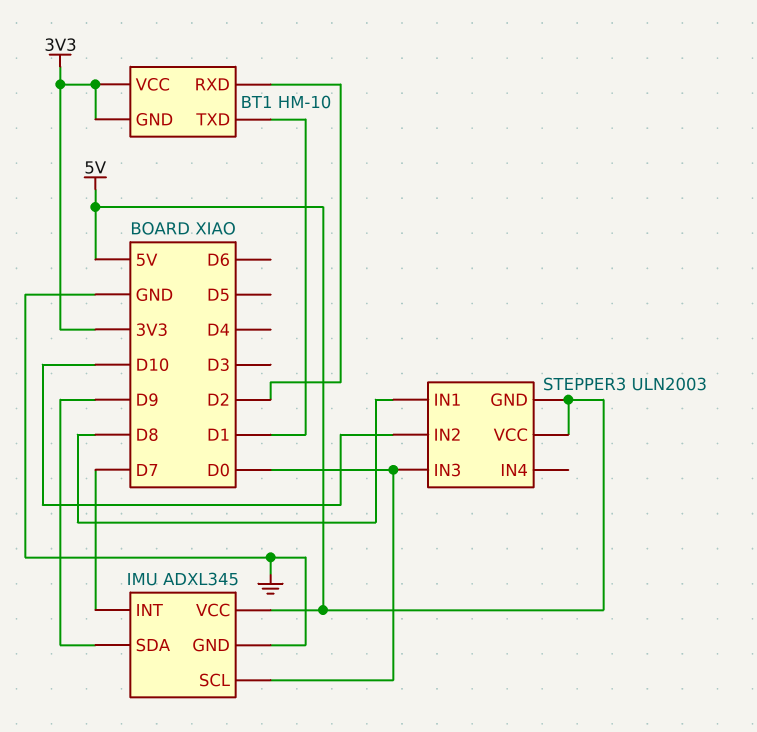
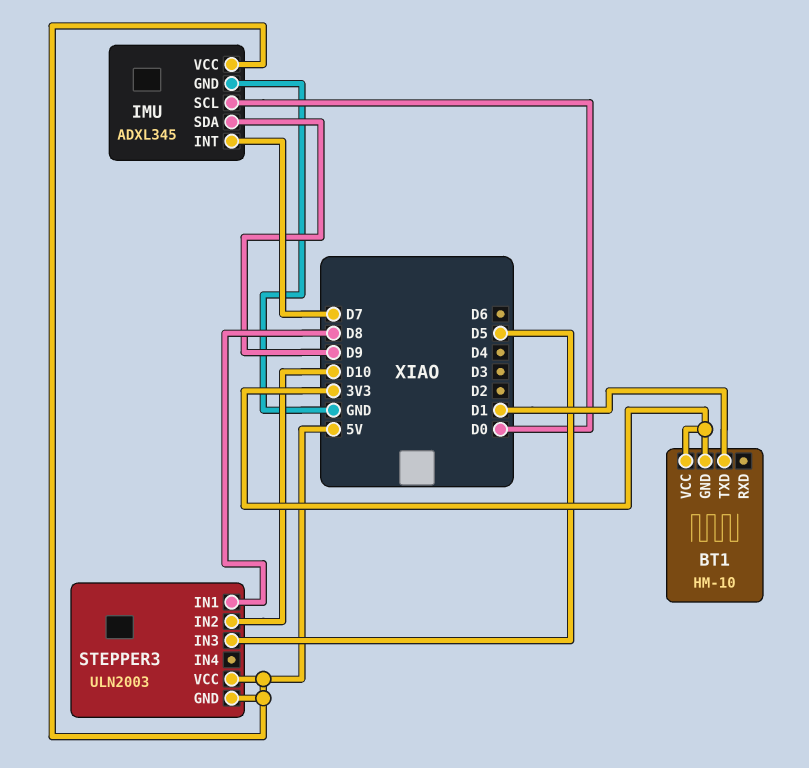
BT1 pin RXD: D2 -> none
STEPPER3 pin IN3: D0 -> D5

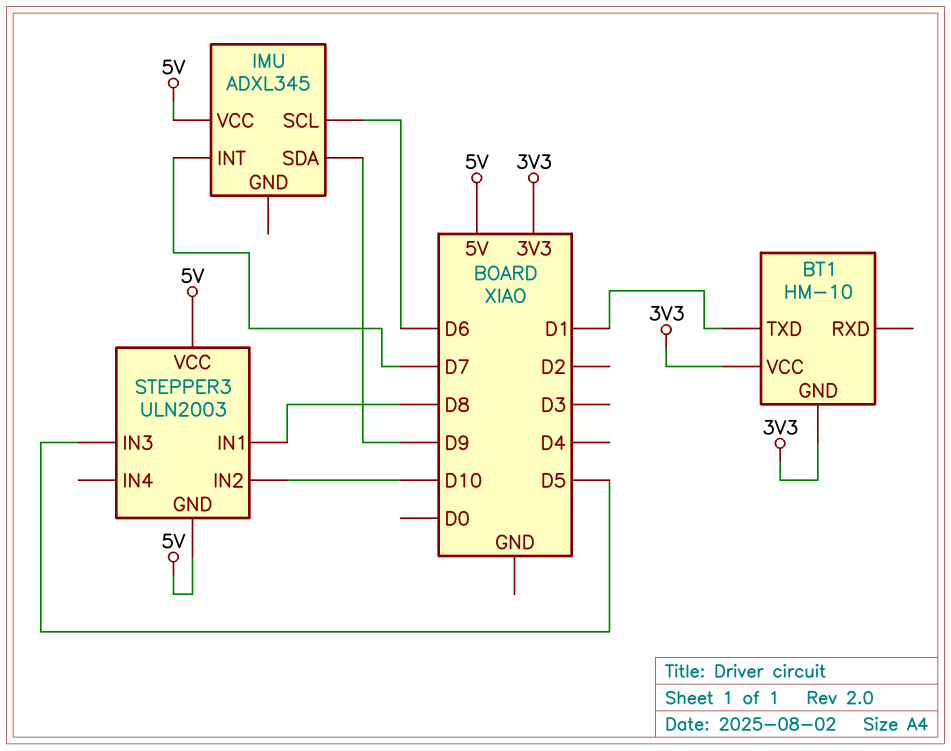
IMU pin GND: GND -> none
IMU pin SCL: D0 -> D6

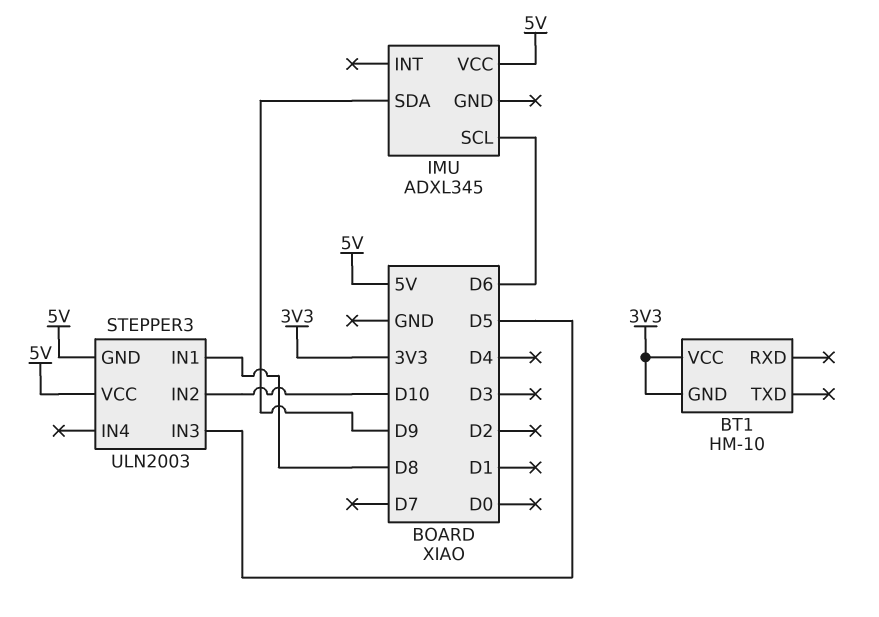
BT1 pin TXD: D1 -> none
IMU pin INT: D7 -> none

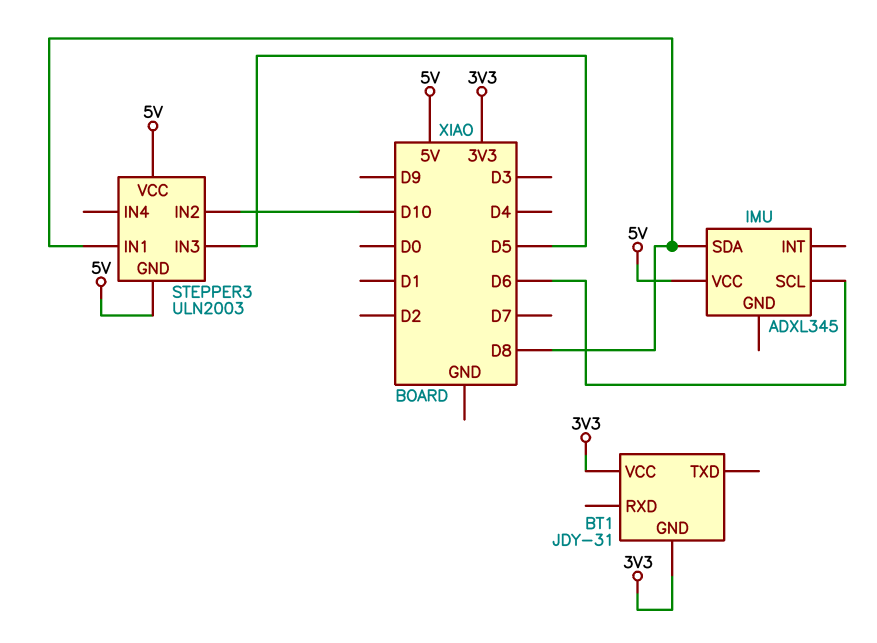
BT1: HM-10 -> JDY-31
IMU pin SDA: D9 -> D8

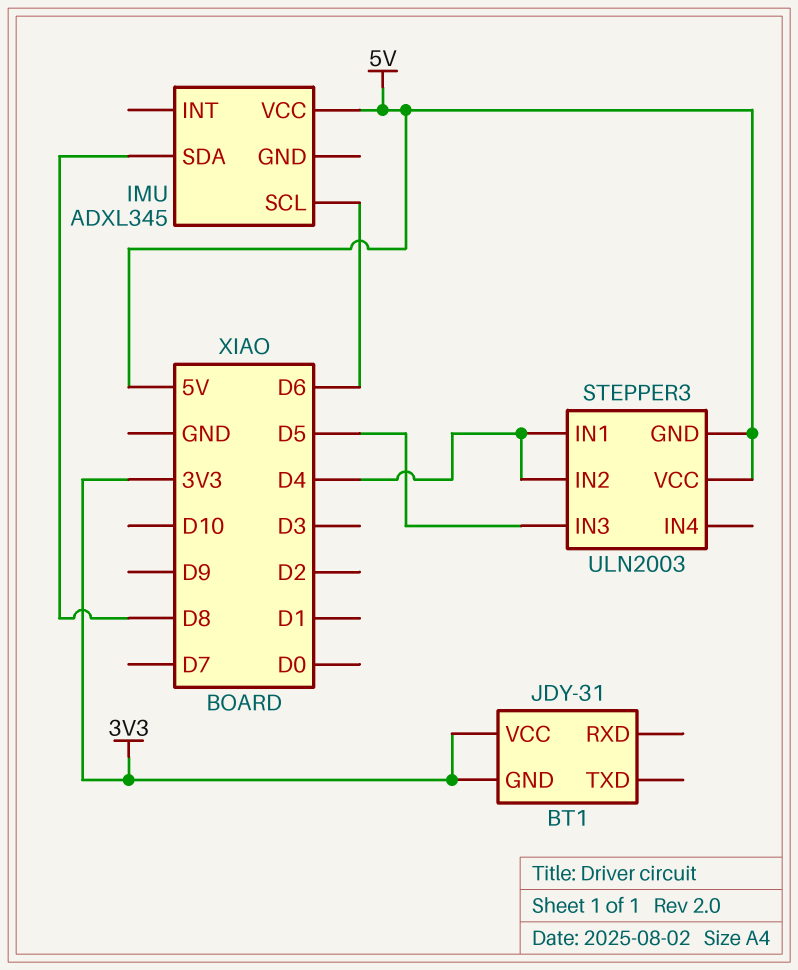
STEPPER3 pin IN1: D8 -> D4
STEPPER3 pin IN2: D10 -> D4

